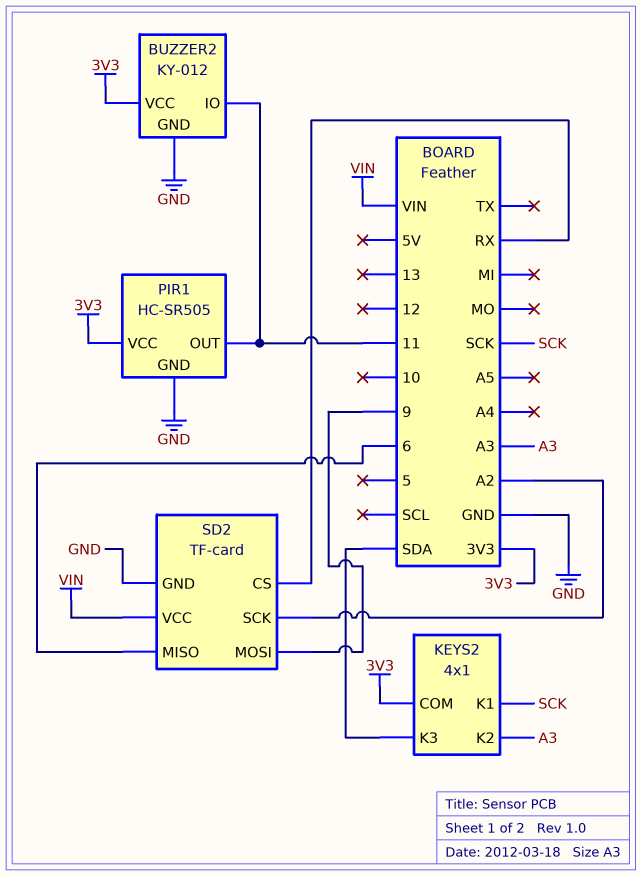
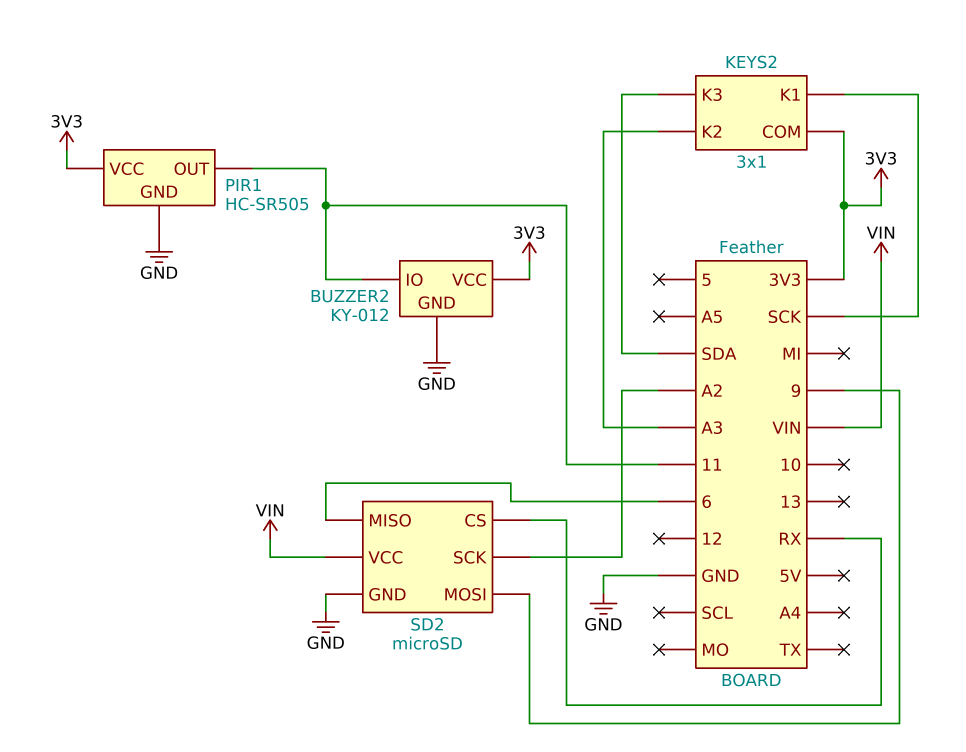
KEYS2: 4x1 -> 3x1
SD2: TF-card -> microSD

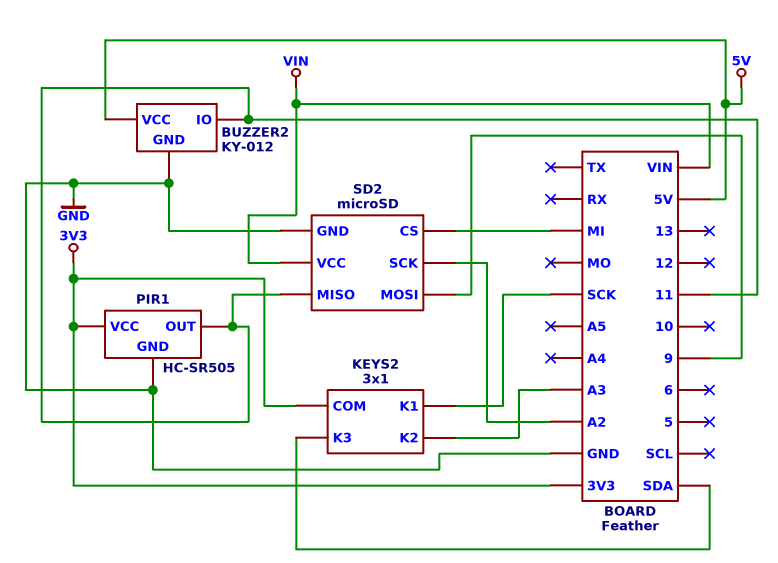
BUZZER2 pin VCC: 3V3 -> 5V
SD2 pin CS: RX -> MI
SD2 pin MISO: 6 -> 11

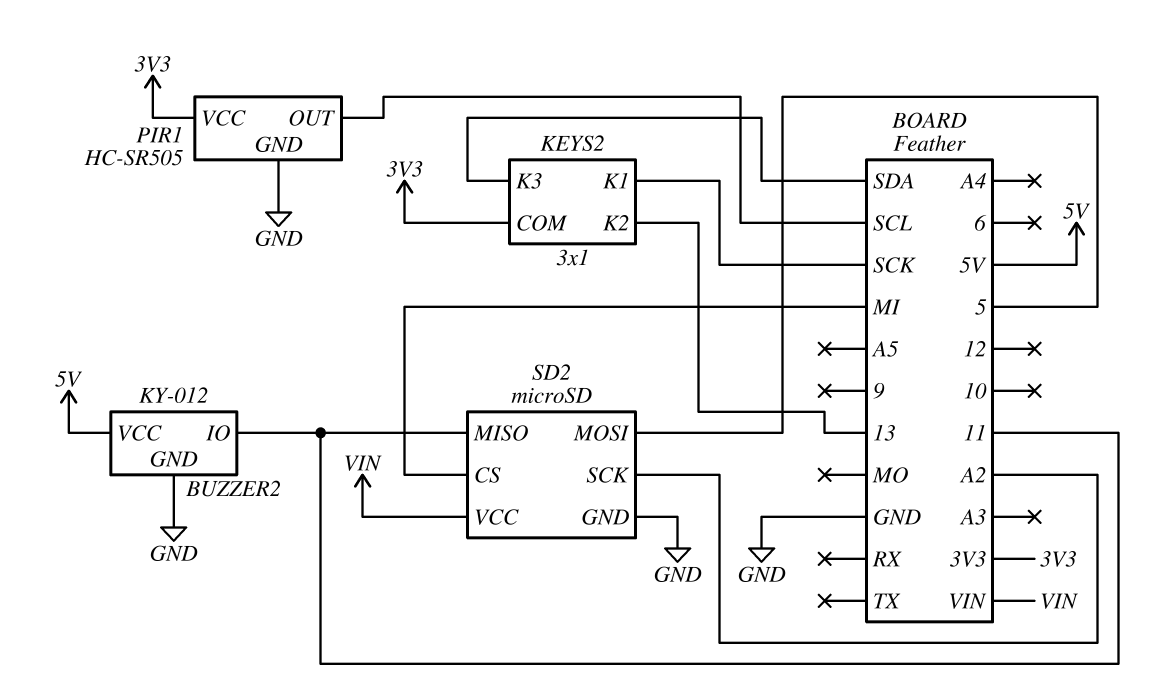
KEYS2 pin K2: A3 -> 13
PIR1 pin OUT: 11 -> SCL
SD2 pin MOSI: 9 -> 5

